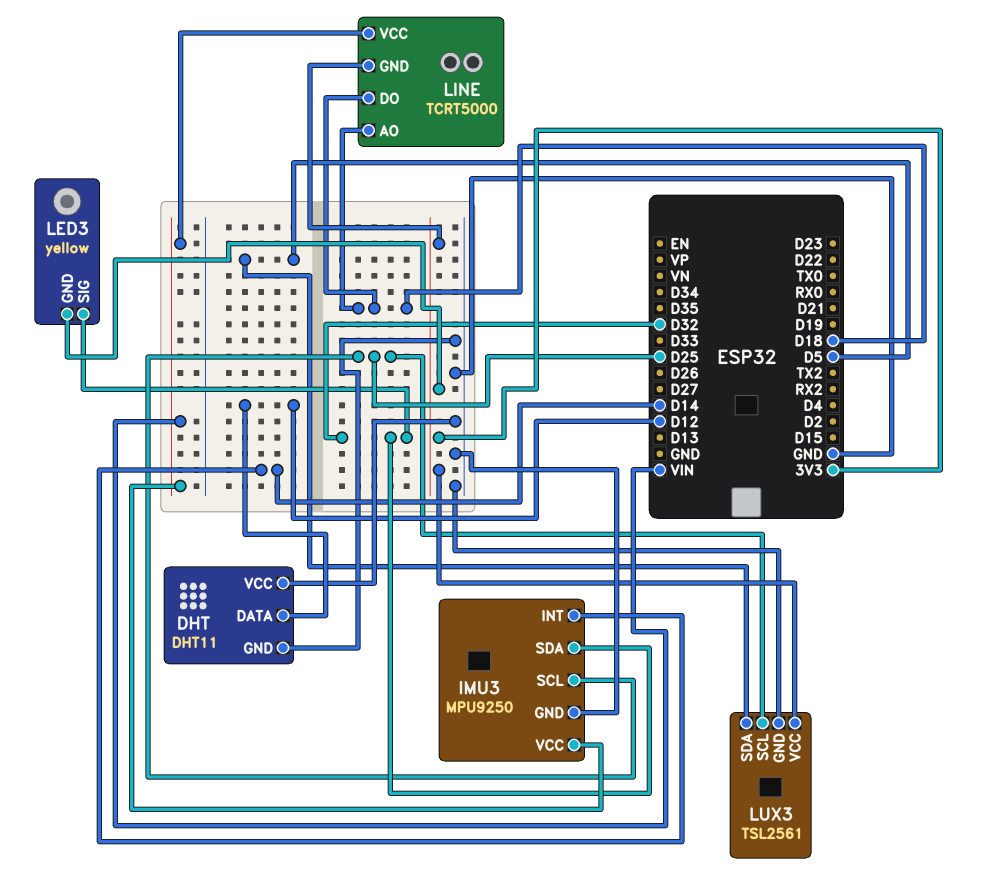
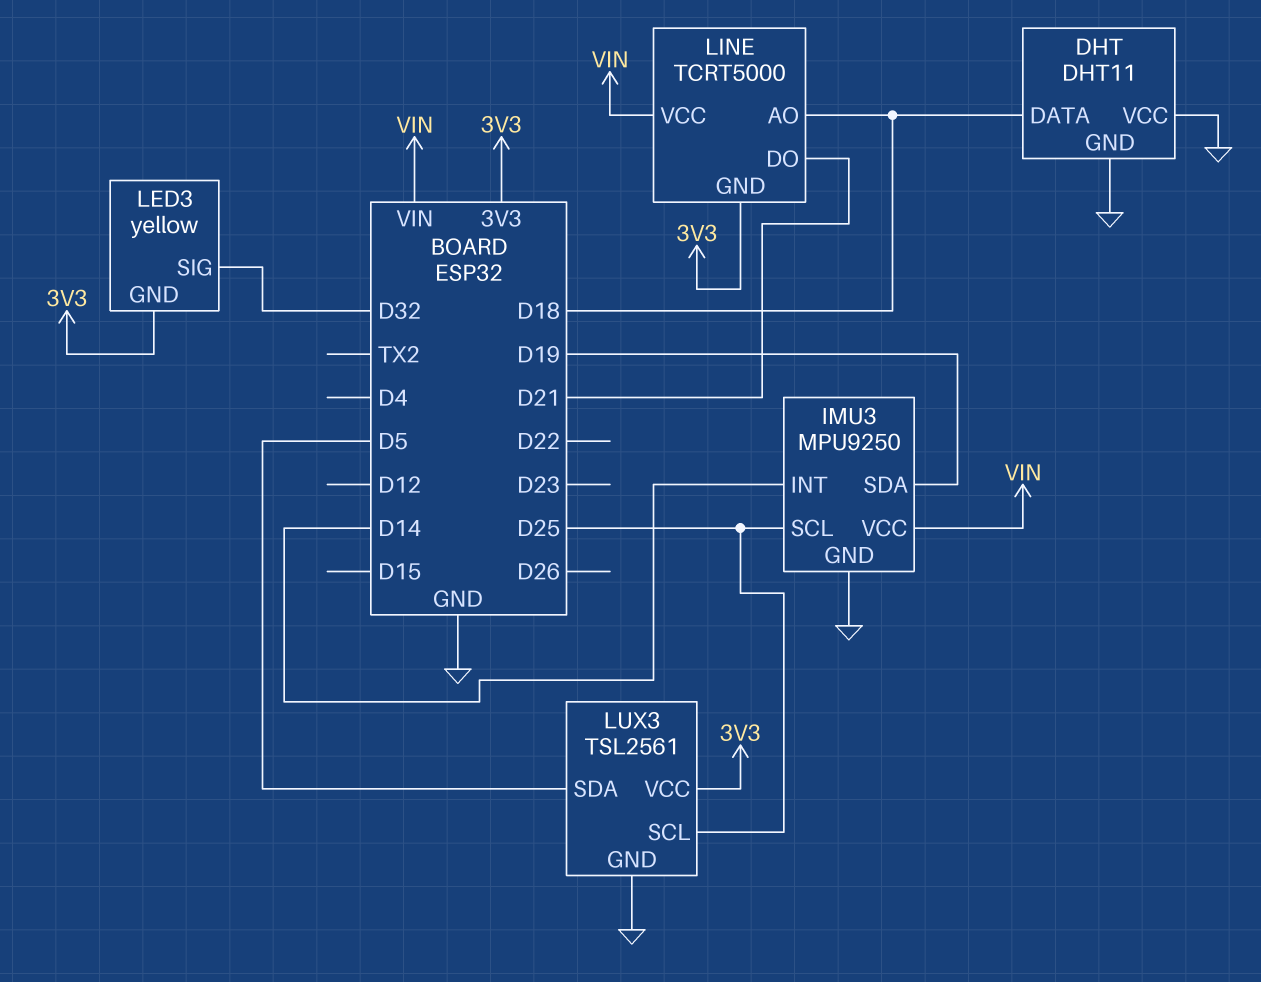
DHT pin DATA: D12 -> D18
IMU3 pin SDA: D32 -> D19
LINE pin DO: D18 -> D21

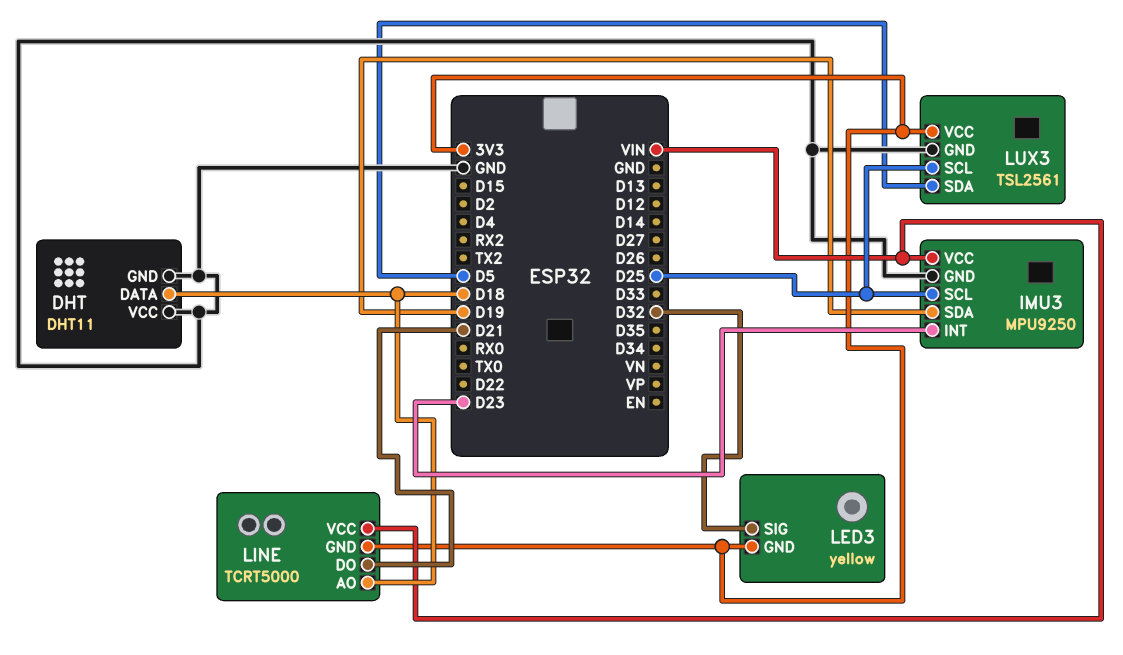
IMU3 pin INT: D14 -> D23

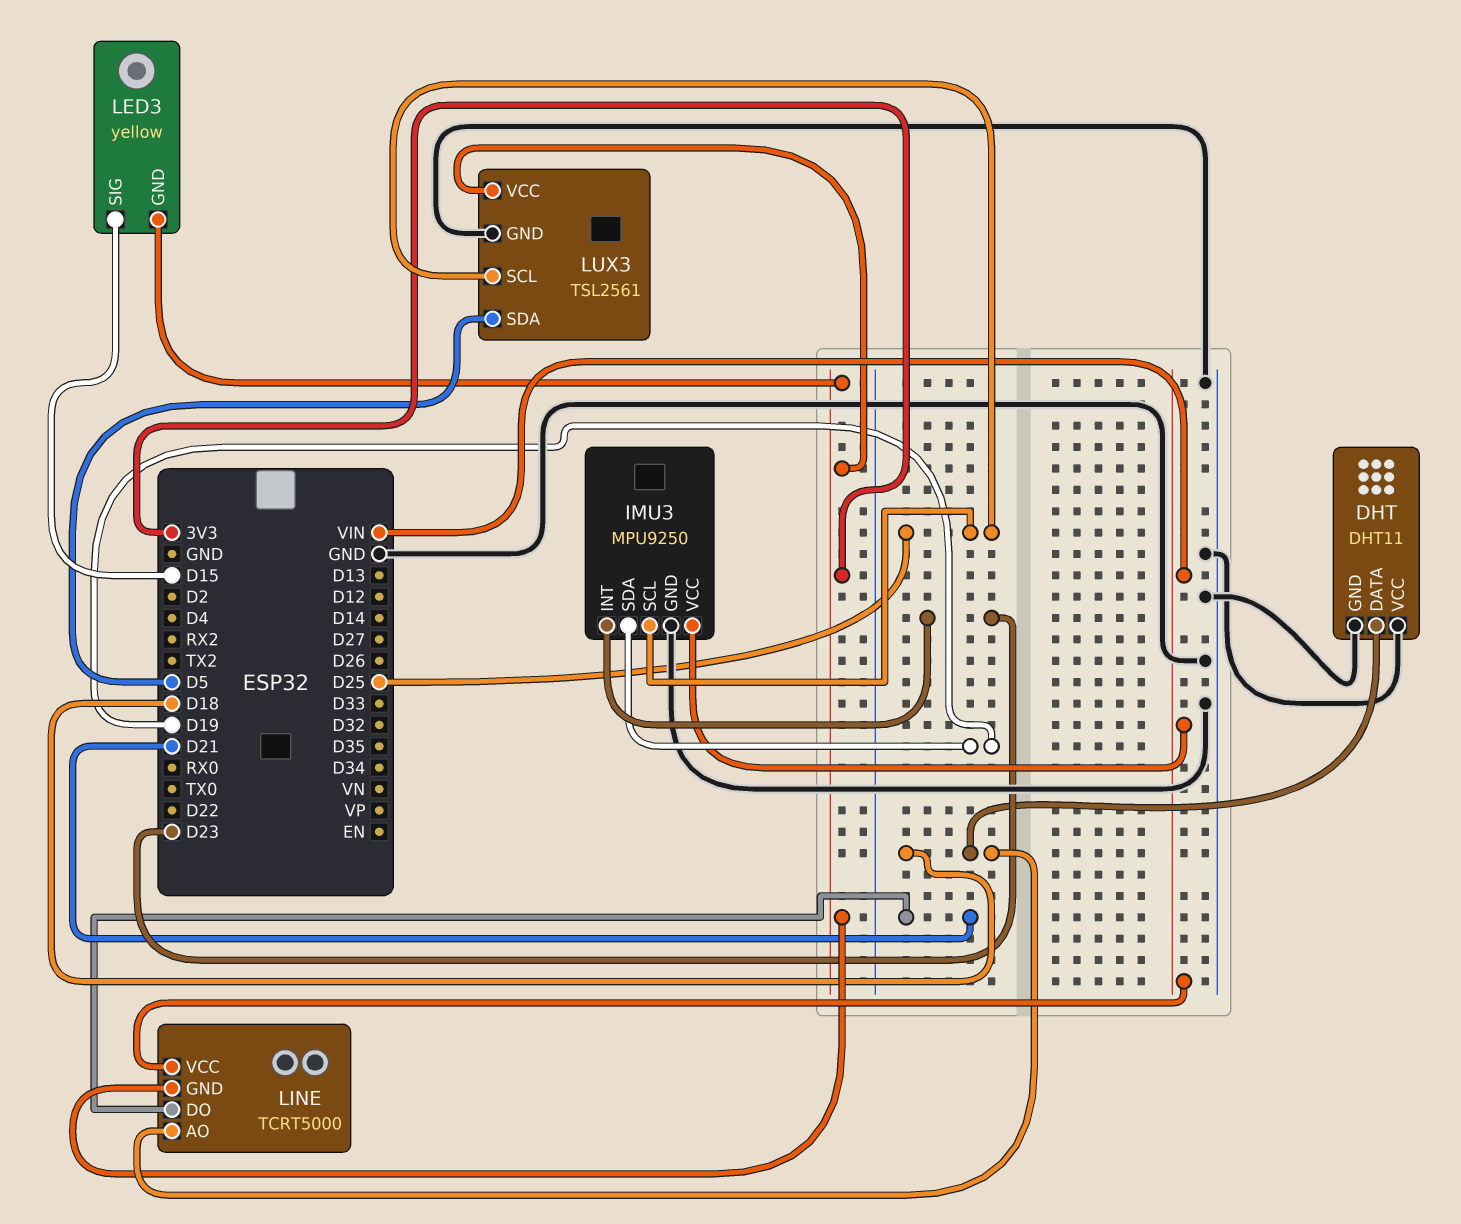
LED3 pin SIG: D32 -> D15

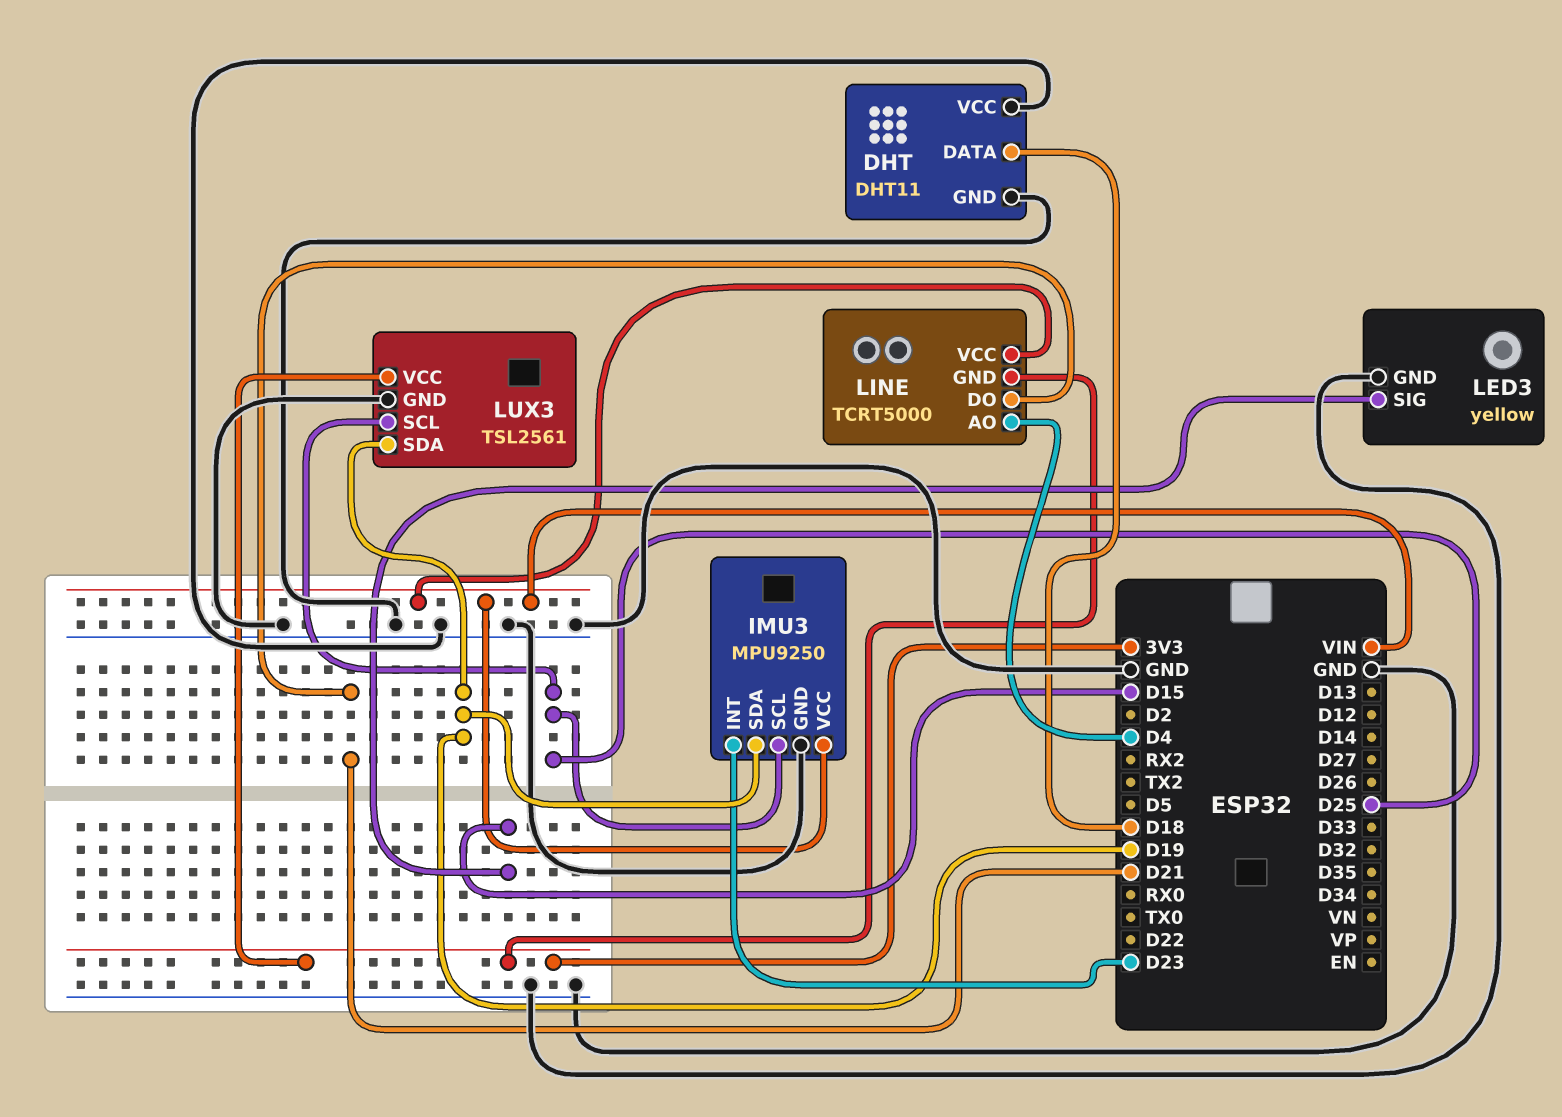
LED3 pin GND: 3V3 -> GND
LINE pin AO: D18 -> D4
LUX3 pin SDA: D5 -> D19

